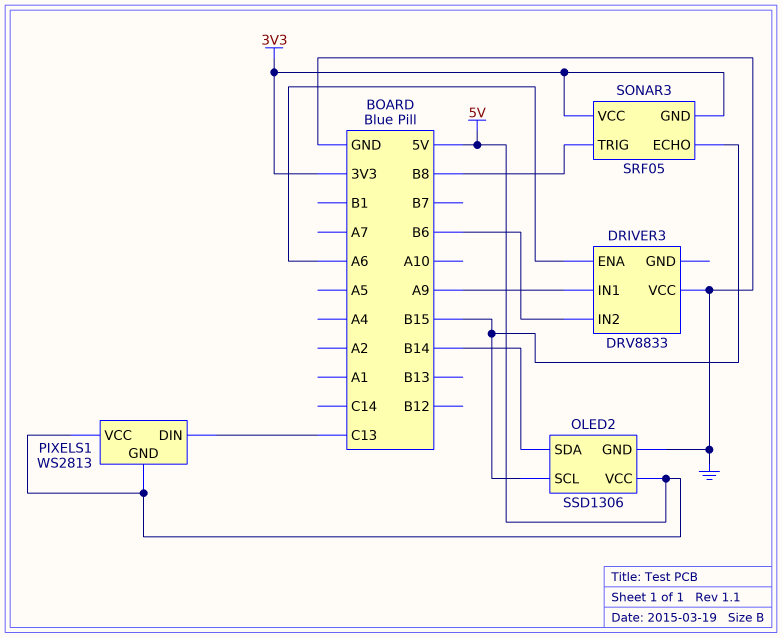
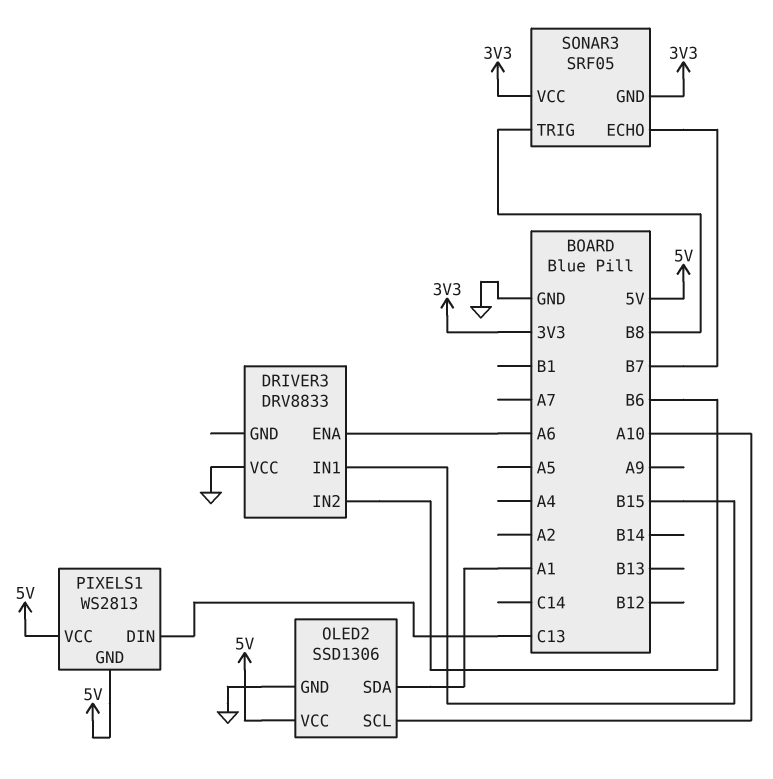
DRIVER3 pin IN1: A9 -> B15
OLED2 pin SCL: B15 -> A10
OLED2 pin SDA: B14 -> A1
SONAR3 pin ECHO: B15 -> B7

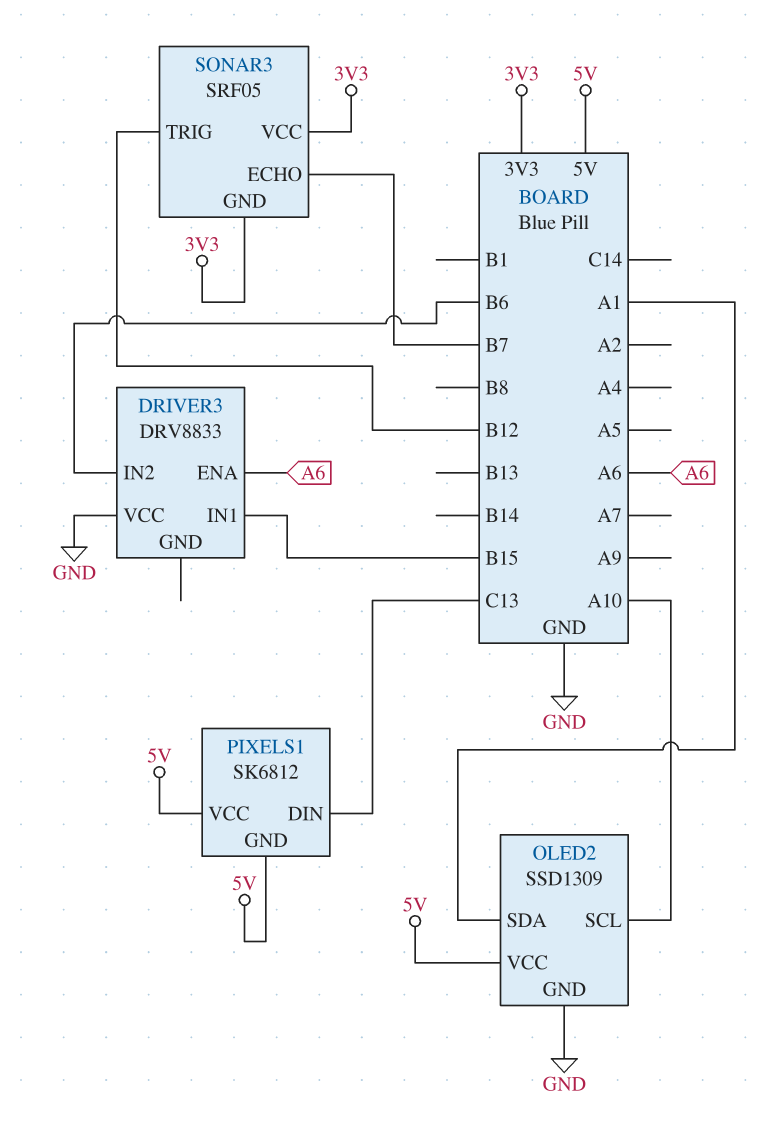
OLED2: SSD1306 -> SSD1309
PIXELS1: WS2813 -> SK6812
SONAR3 pin TRIG: B8 -> B12

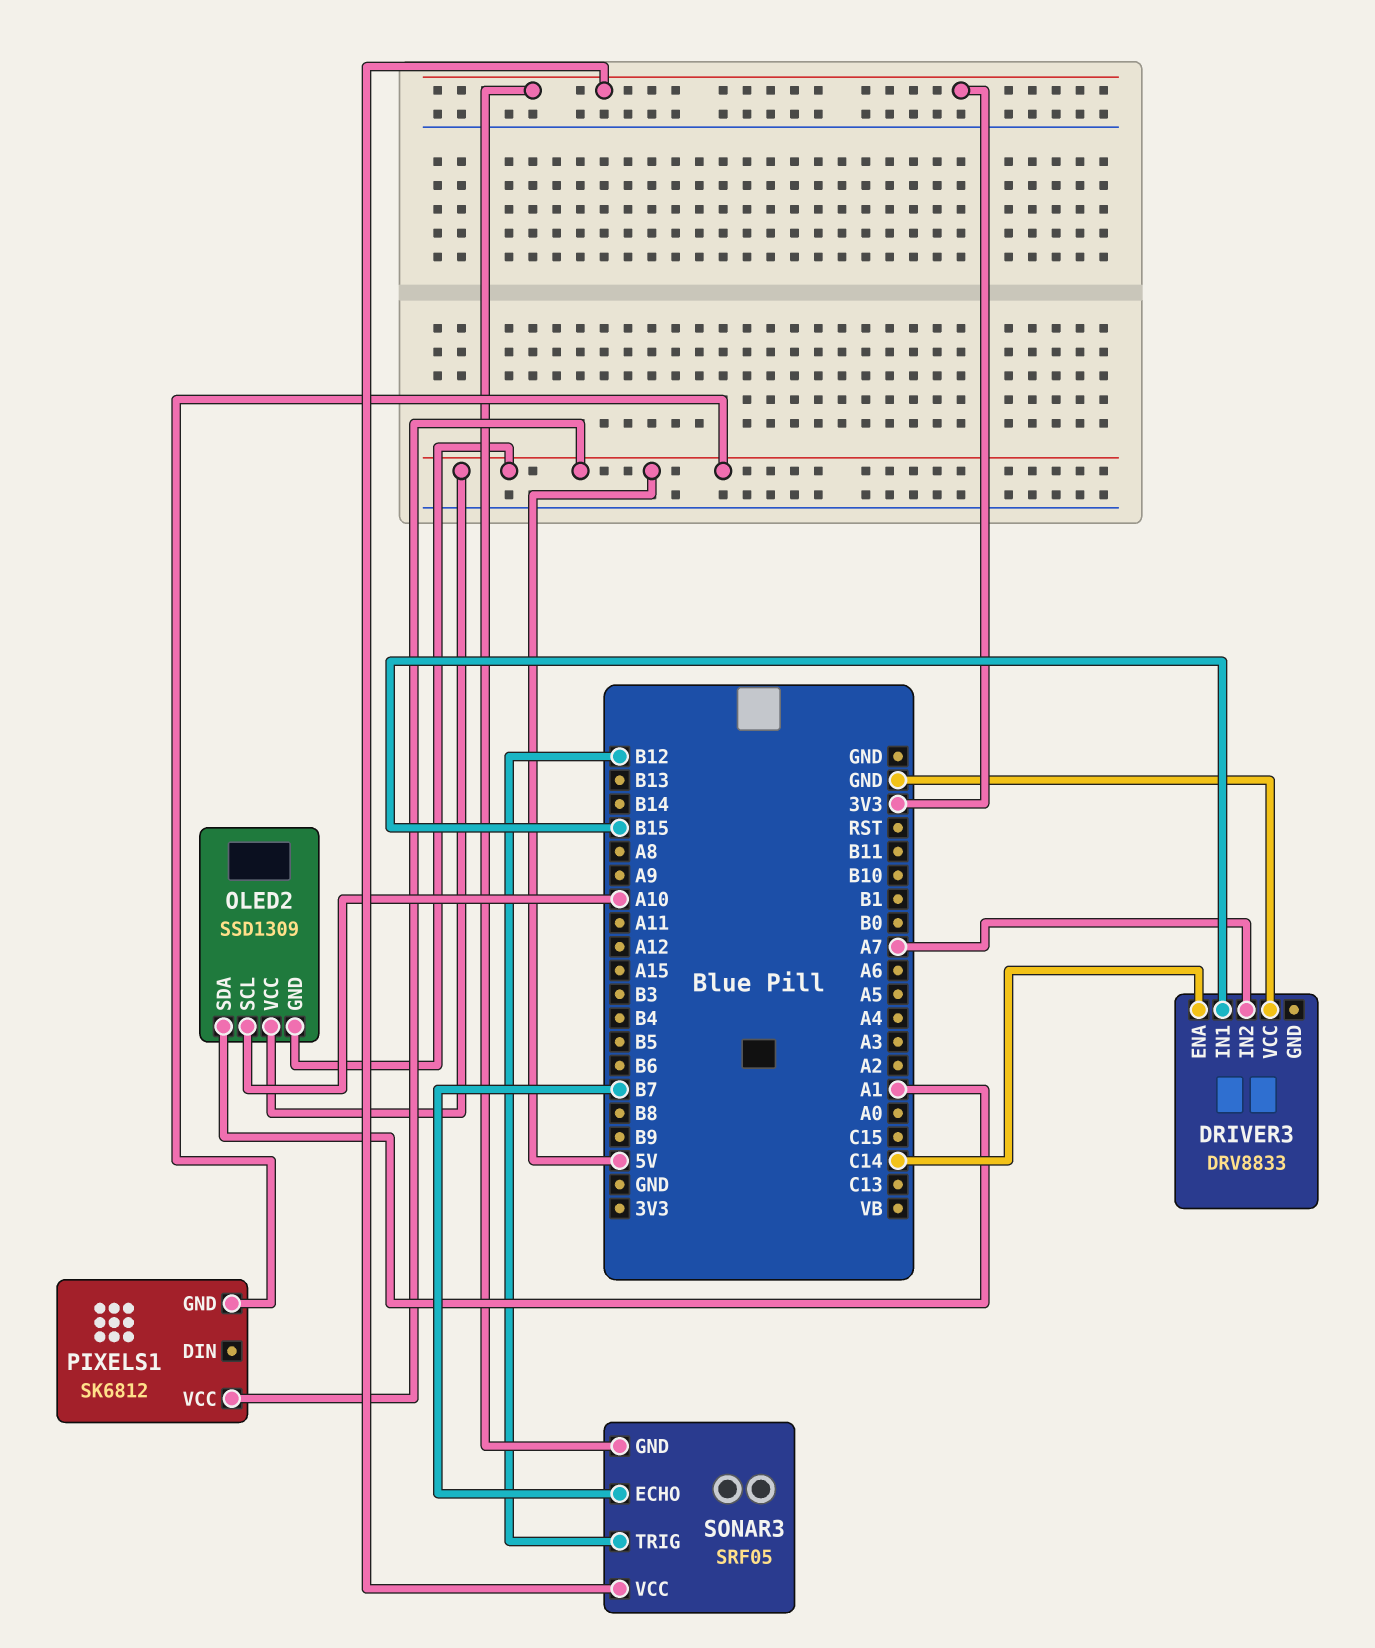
DRIVER3 pin ENA: A6 -> C14
DRIVER3 pin IN2: B6 -> A7
OLED2 pin GND: GND -> 5V
PIXELS1 pin DIN: C13 -> none

